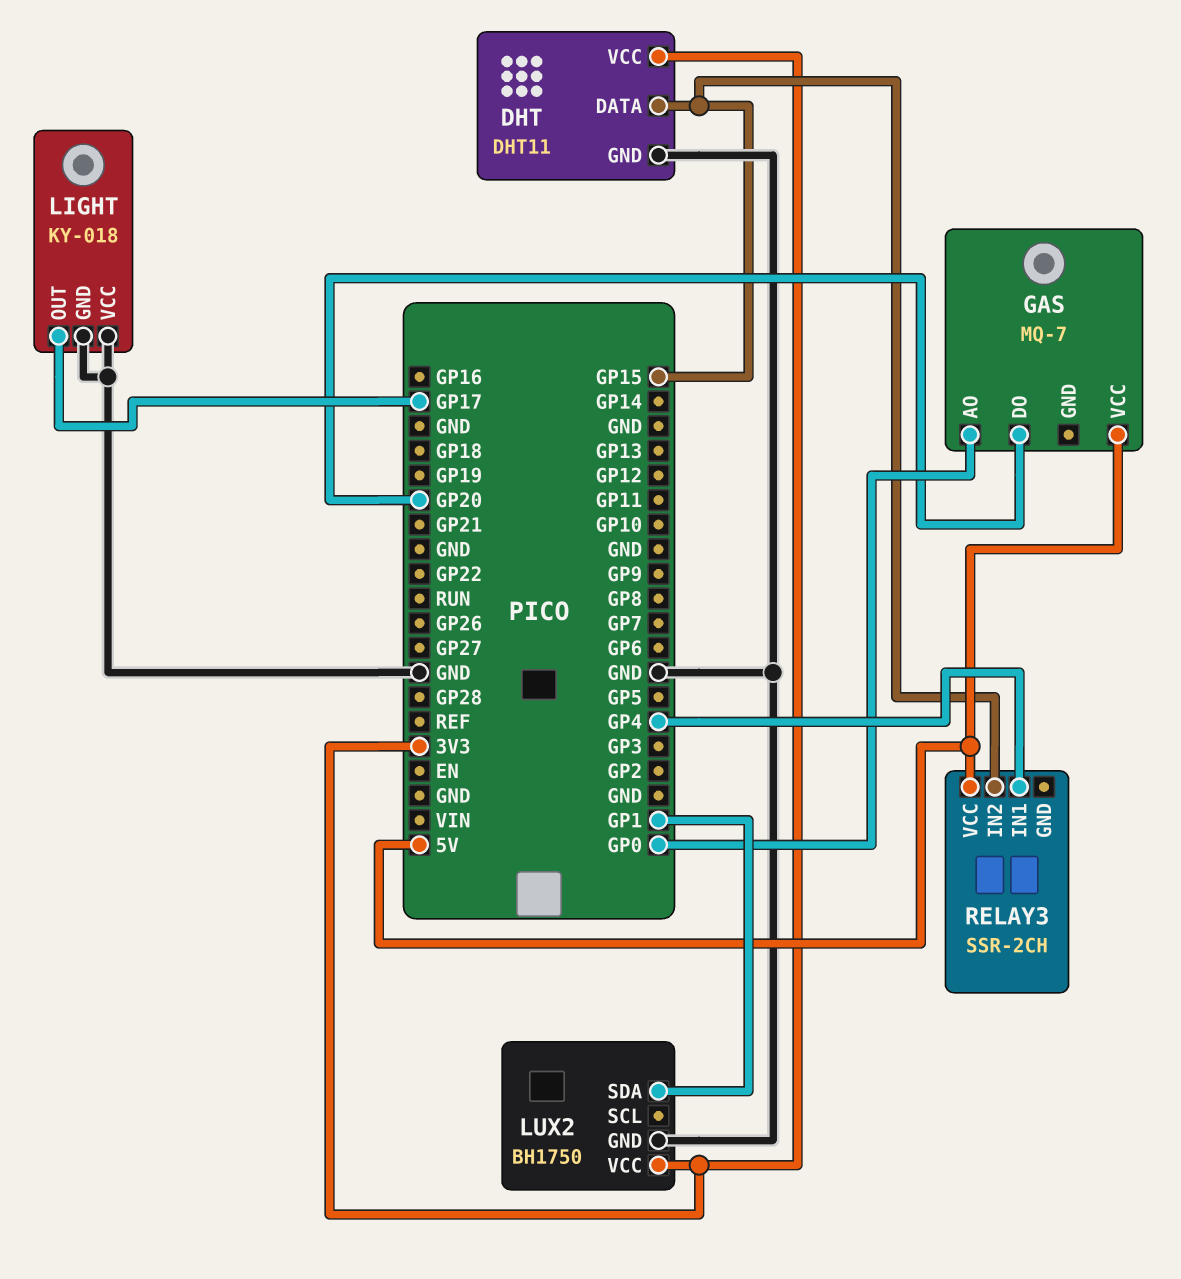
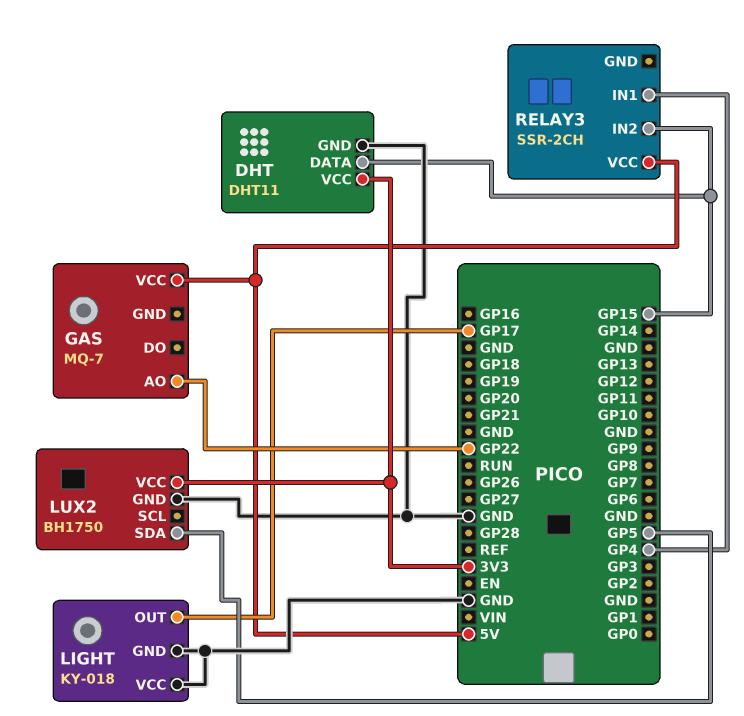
GAS pin AO: GP0 -> GP22
GAS pin DO: GP20 -> none
LUX2 pin SDA: GP1 -> GP5

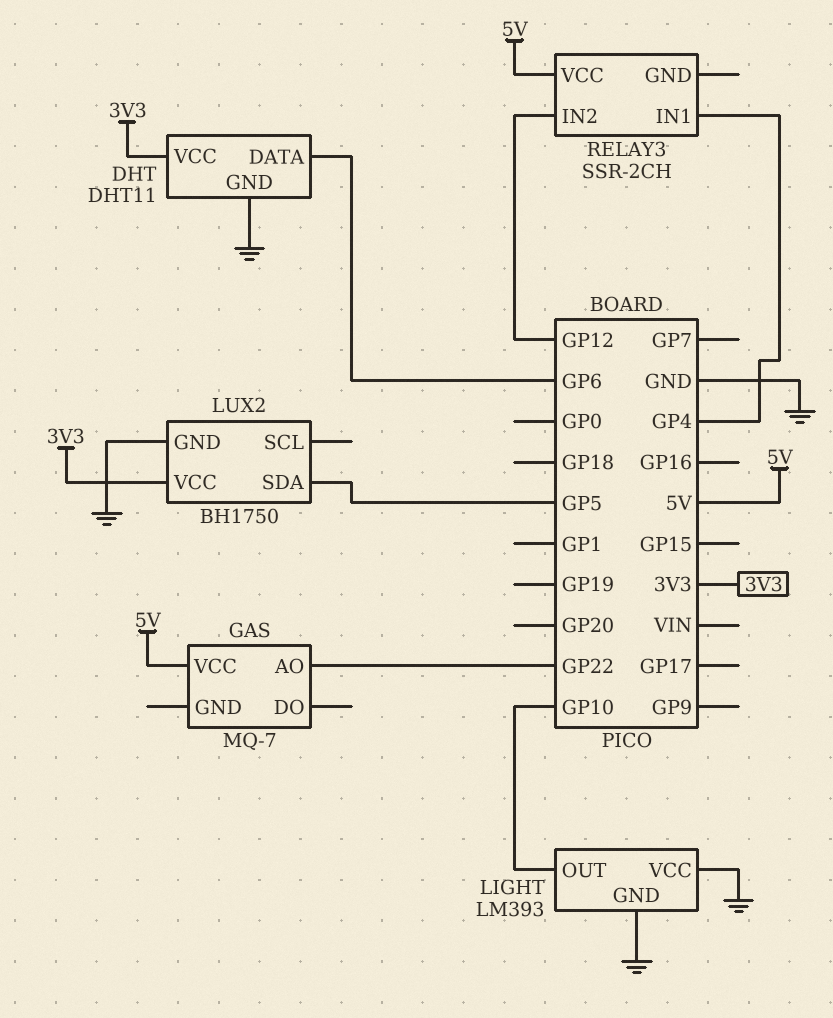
DHT pin DATA: GP15 -> GP6
LIGHT: KY-018 -> LM393
LIGHT pin OUT: GP17 -> GP10
RELAY3 pin IN2: GP15 -> GP12

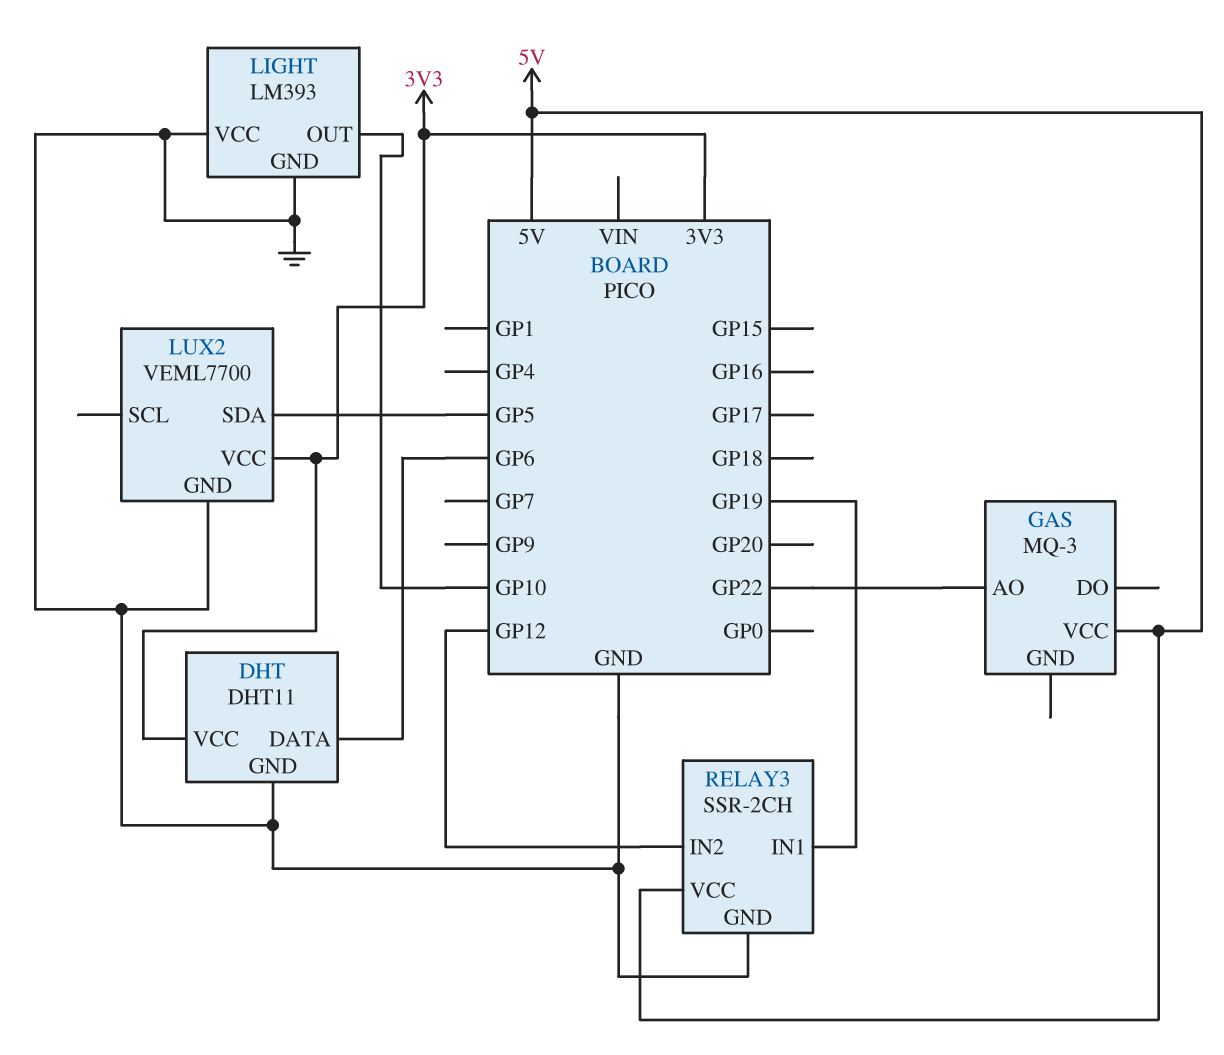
GAS: MQ-7 -> MQ-3
LUX2: BH1750 -> VEML7700
RELAY3 pin GND: none -> GND
RELAY3 pin IN1: GP4 -> GP19

